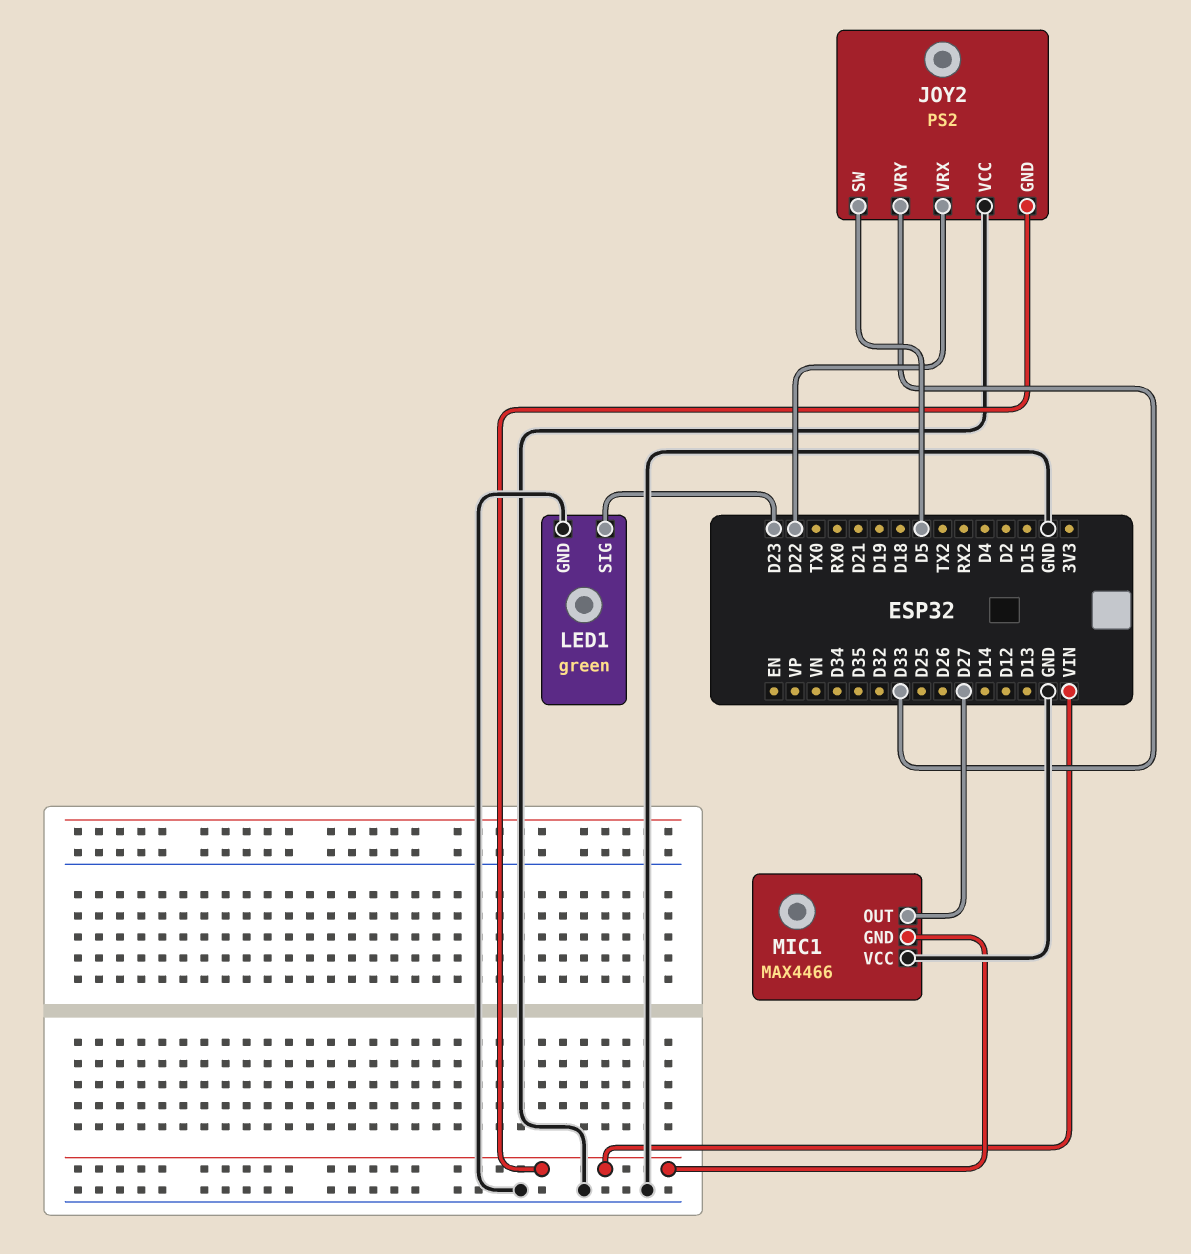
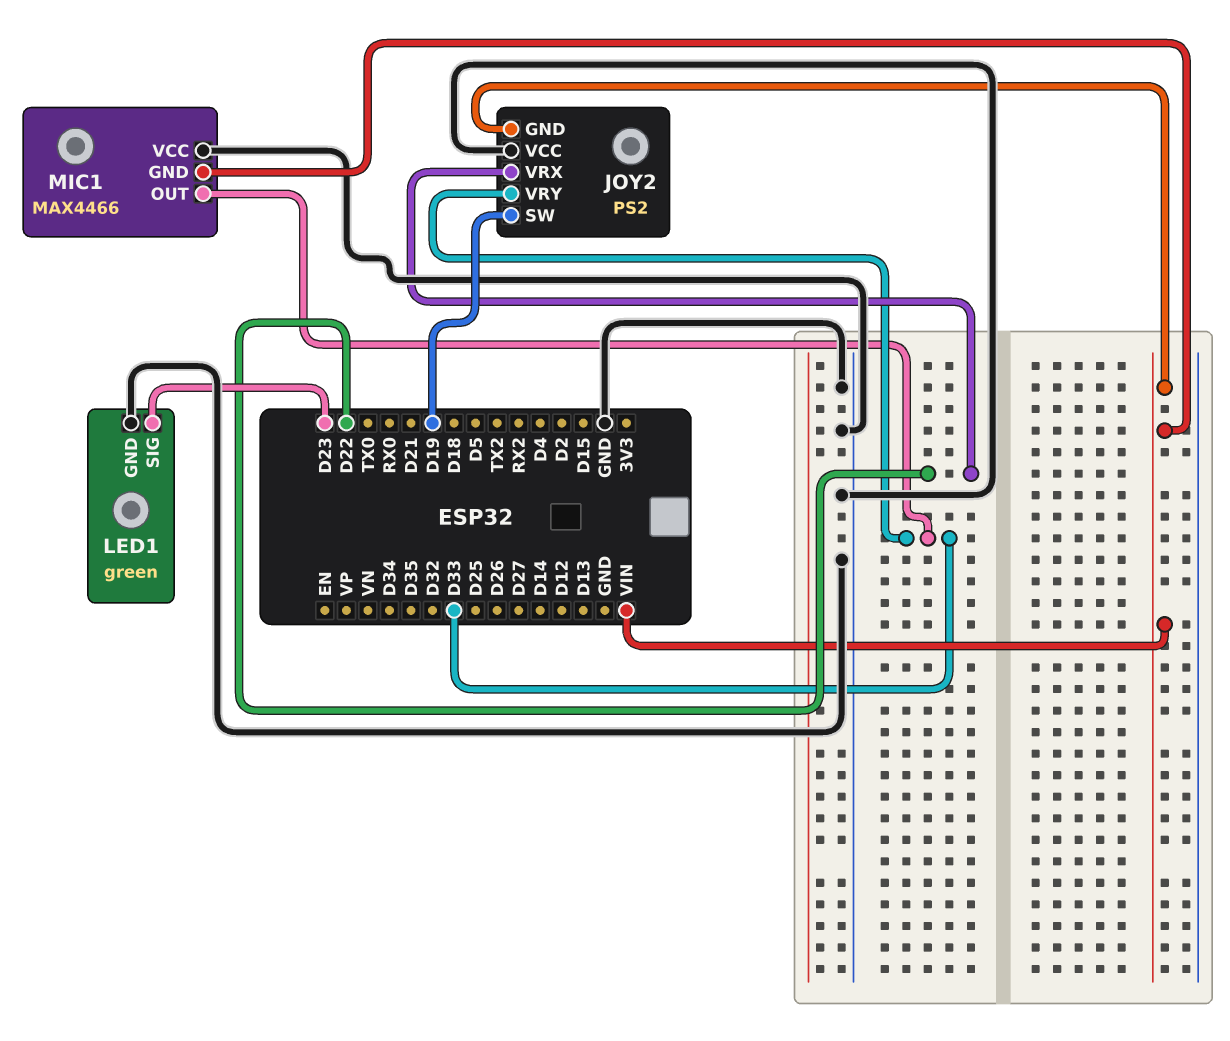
JOY2 pin SW: D5 -> D19
MIC1 pin OUT: D27 -> D33

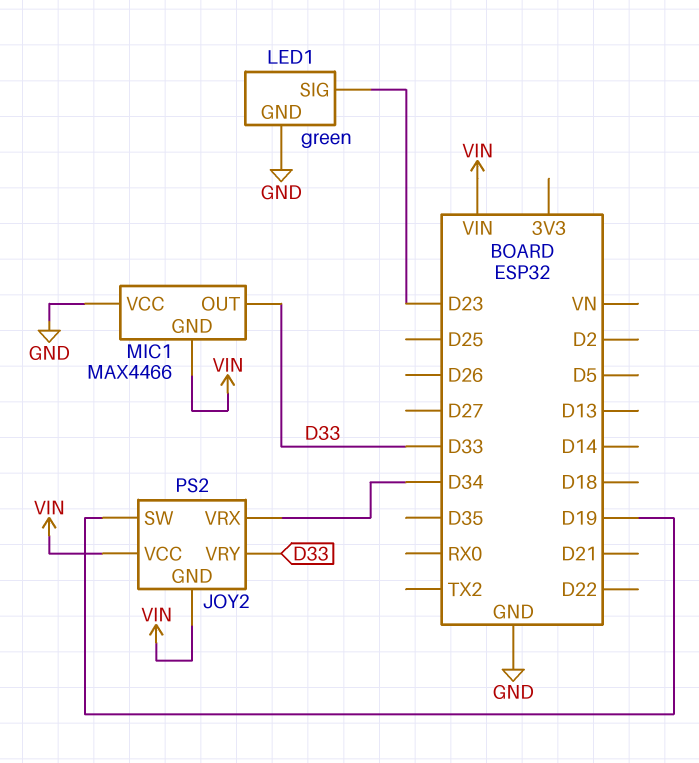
JOY2 pin VCC: GND -> VIN
JOY2 pin VRX: D22 -> D34

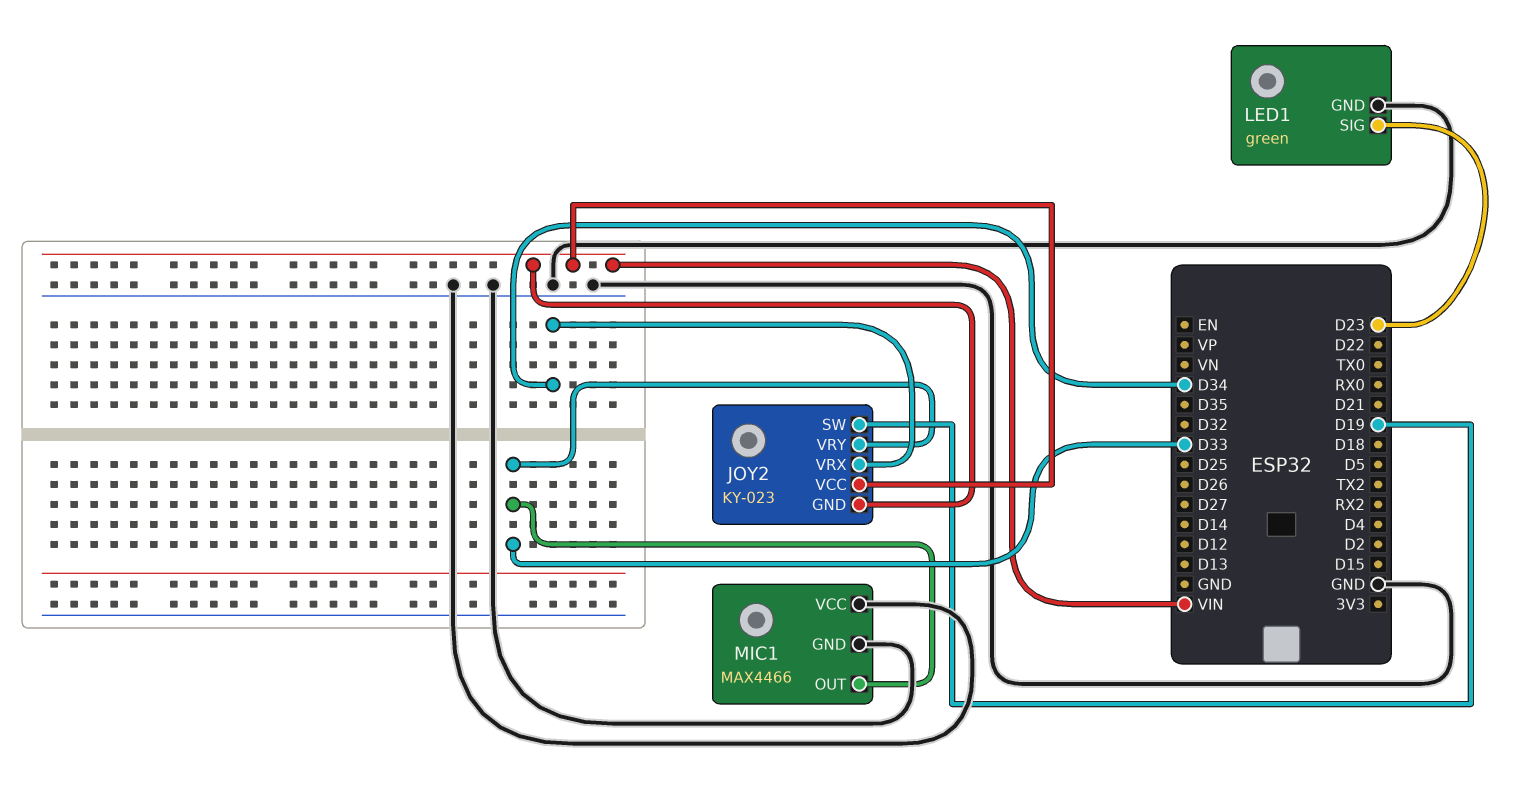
JOY2: PS2 -> KY-023
MIC1 pin GND: VIN -> GND

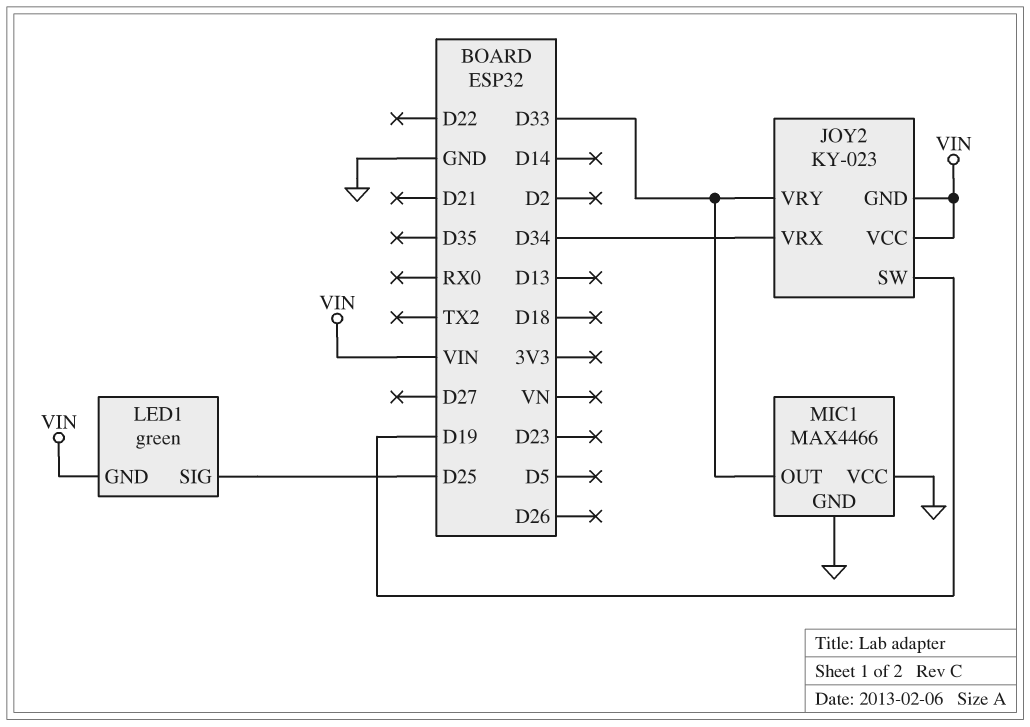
LED1 pin GND: GND -> VIN
LED1 pin SIG: D23 -> D25

